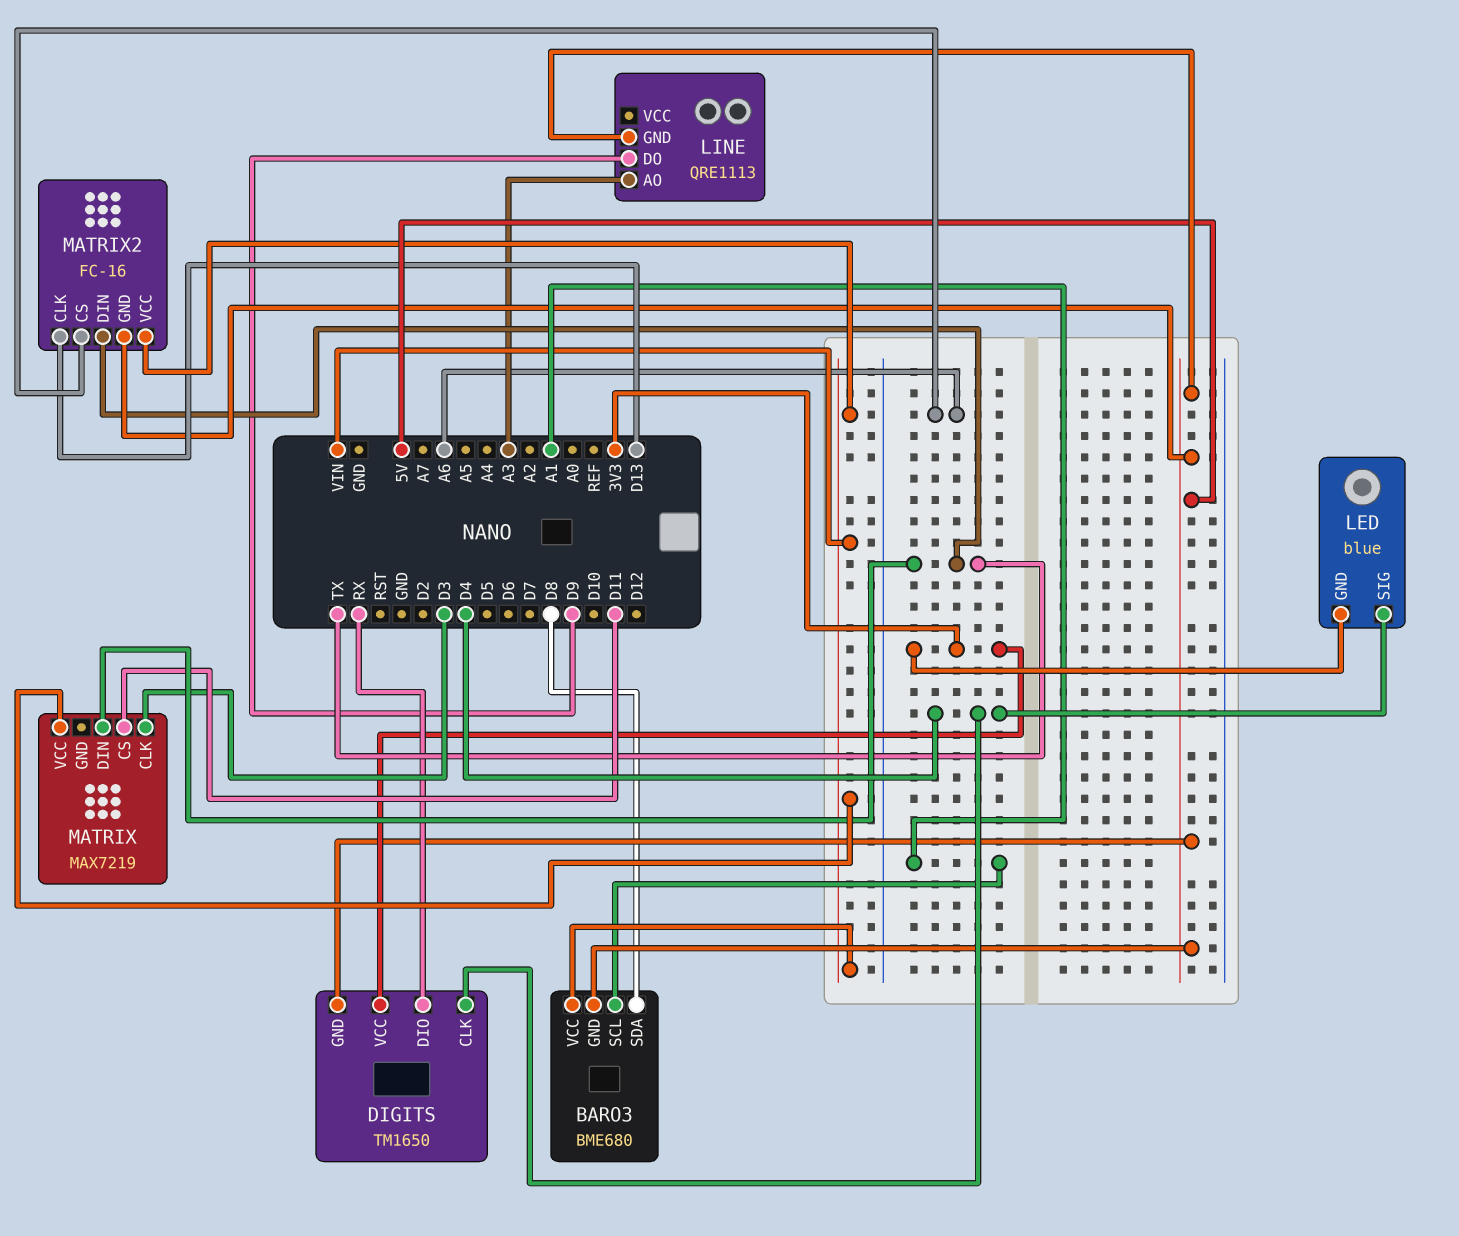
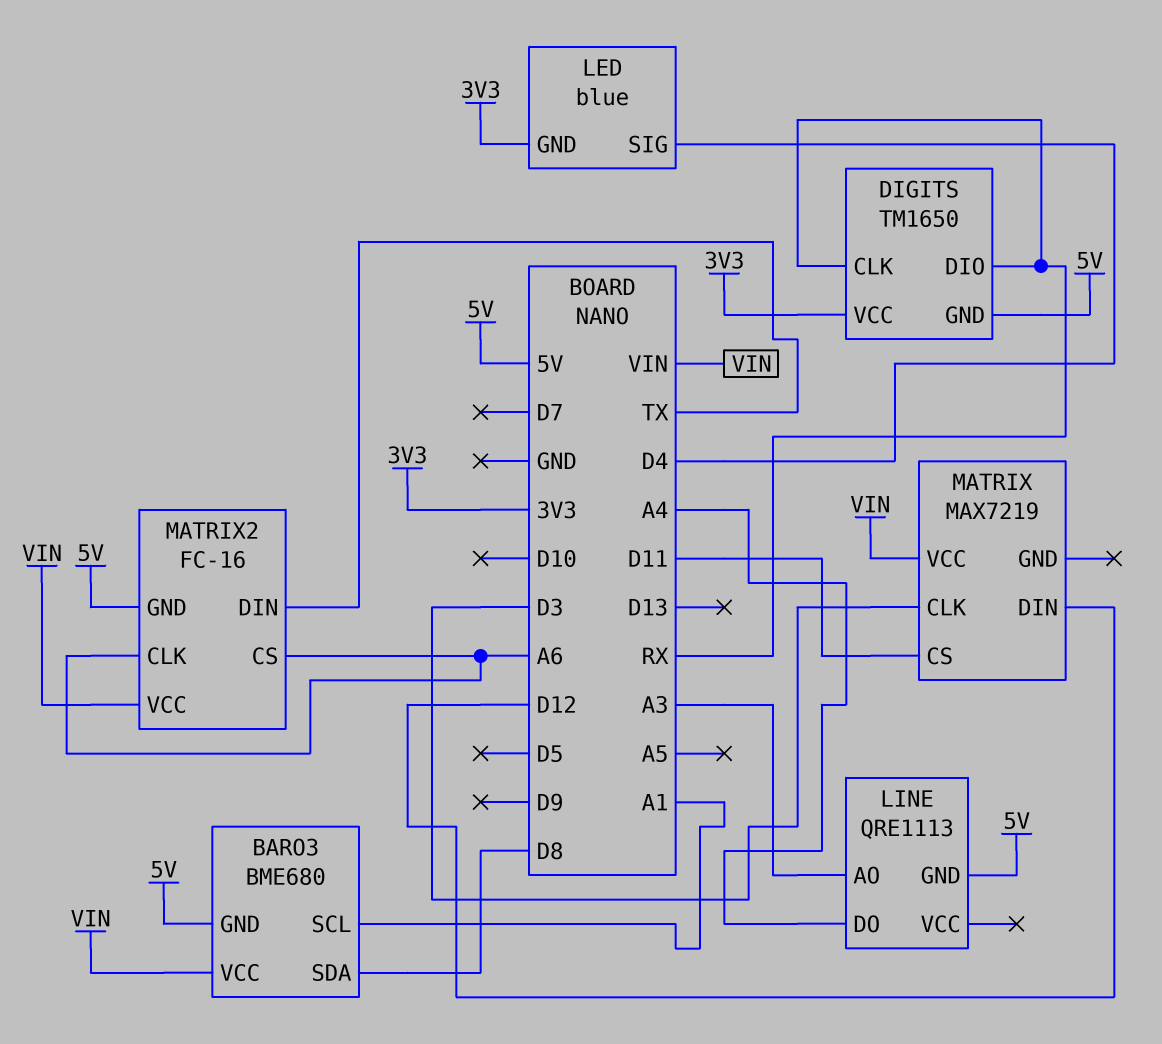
DIGITS pin CLK: D4 -> RX
LINE pin DO: D9 -> A4
MATRIX pin DIN: TX -> D12
MATRIX2 pin CLK: D13 -> A6

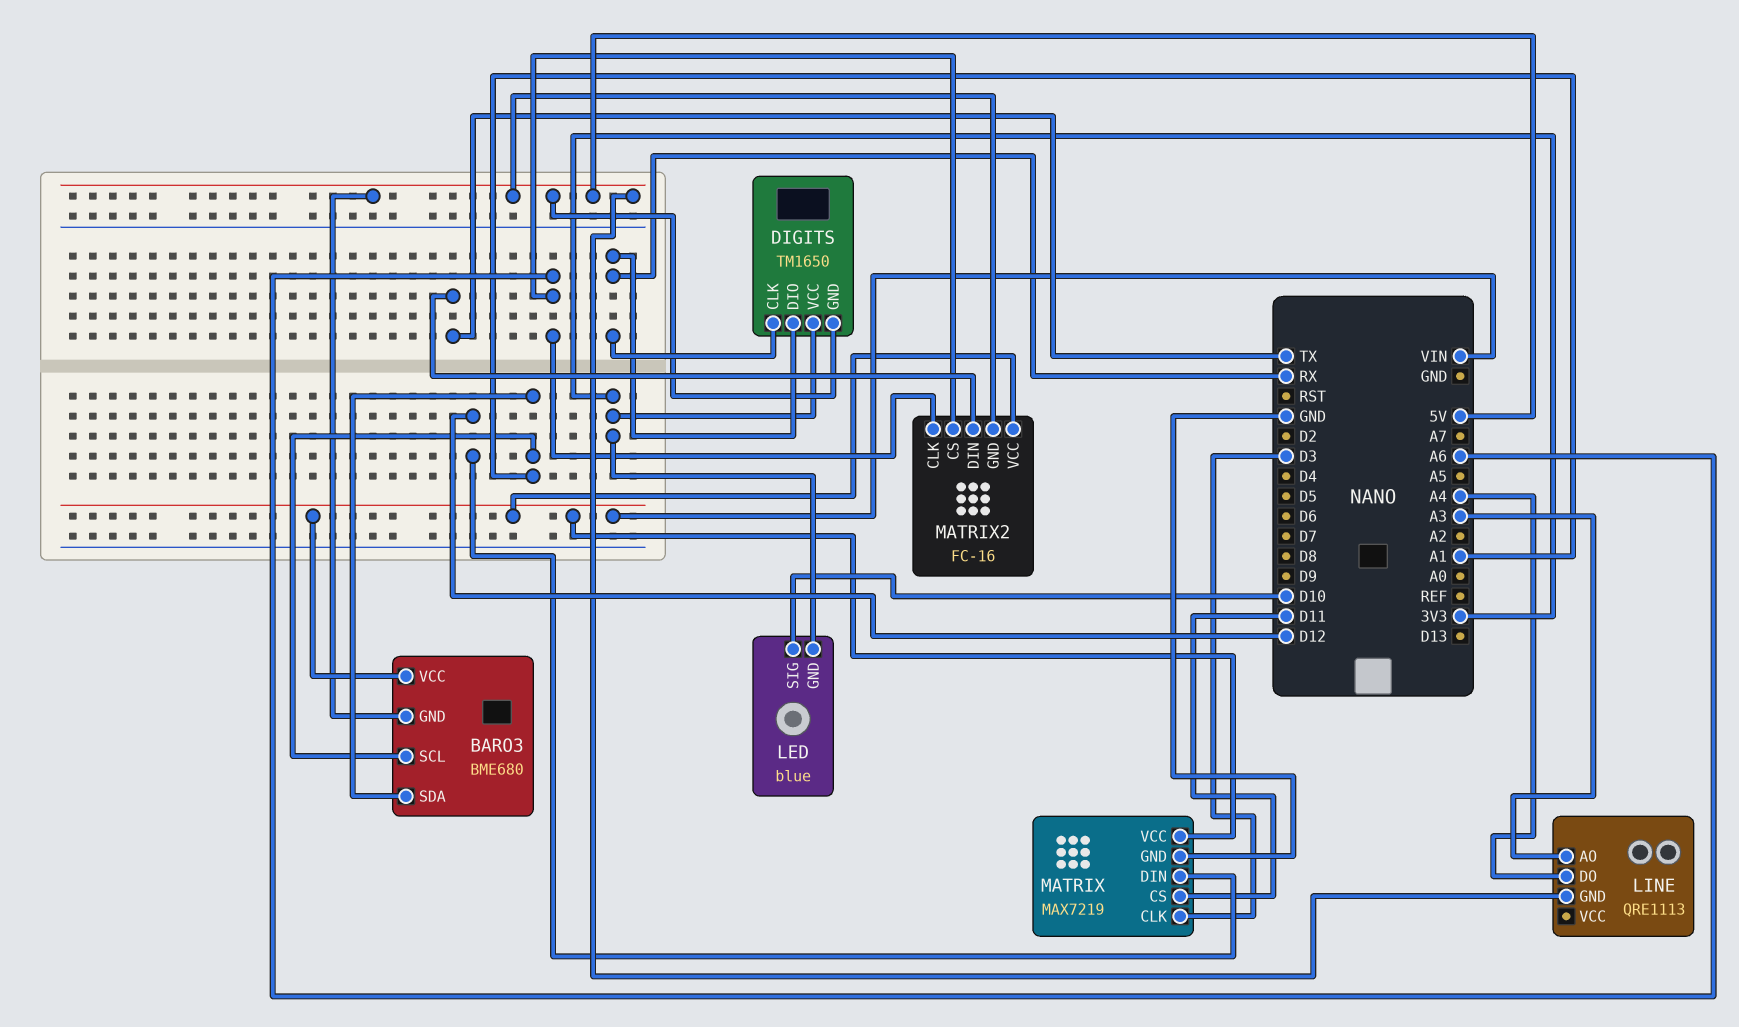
BARO3 pin SDA: D8 -> A1
LED pin SIG: D4 -> D10
MATRIX pin GND: none -> GND

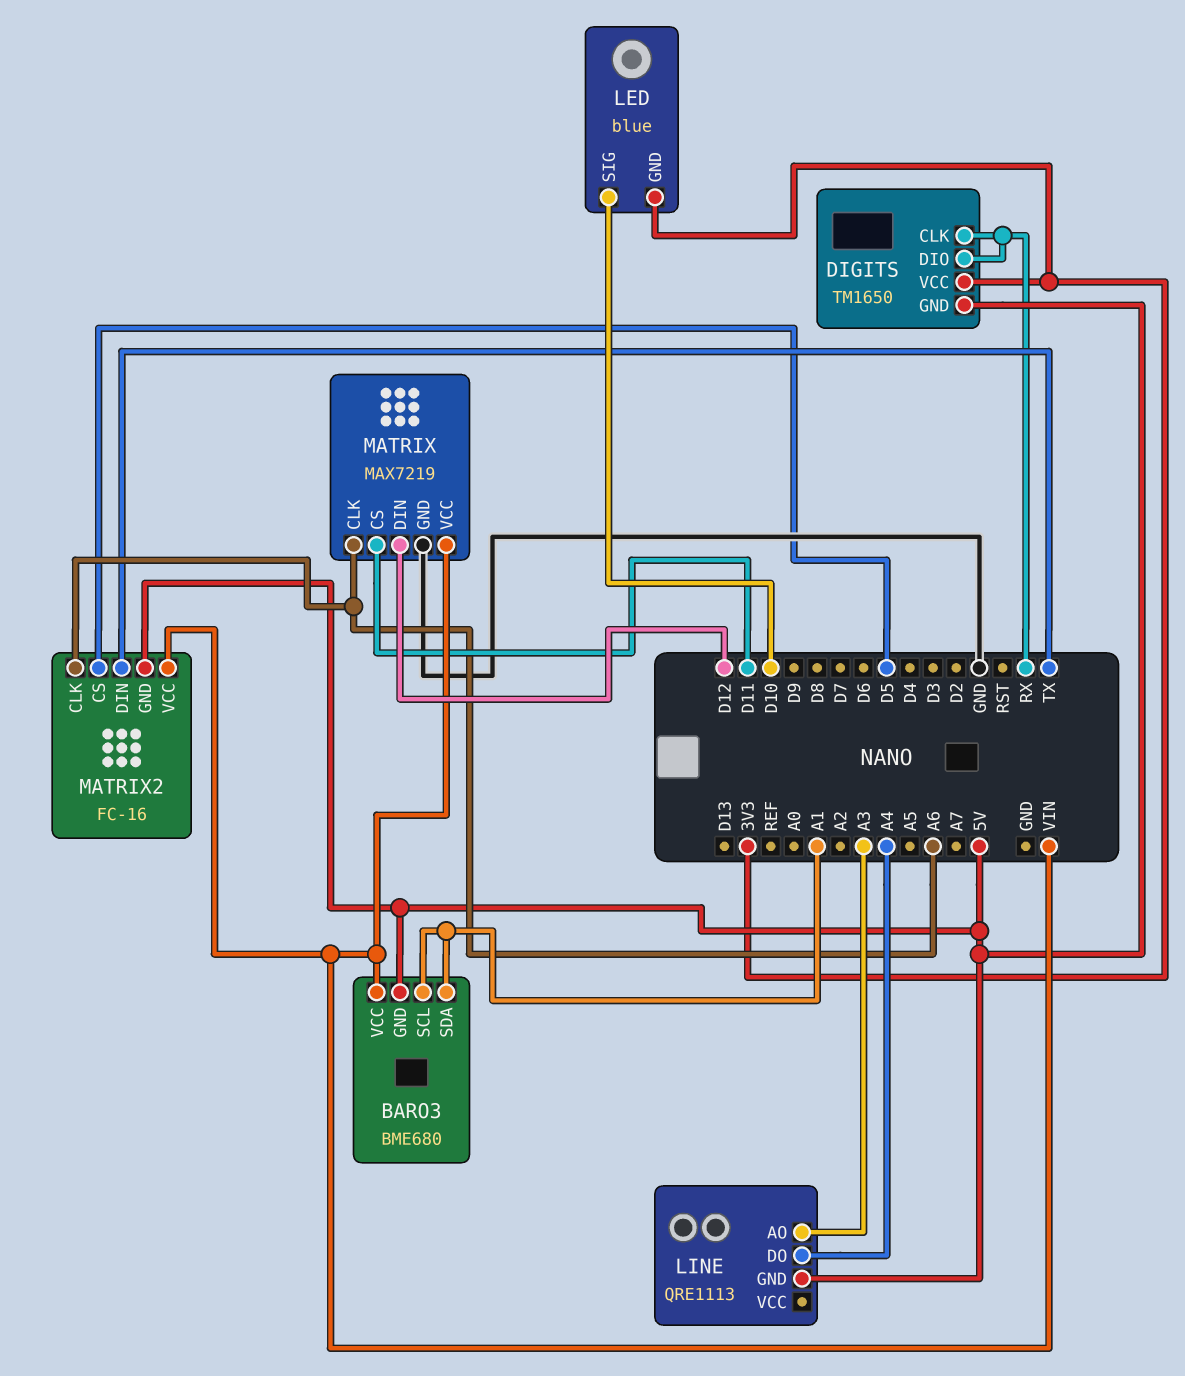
MATRIX pin CLK: D3 -> A6
MATRIX2 pin CS: A6 -> D5

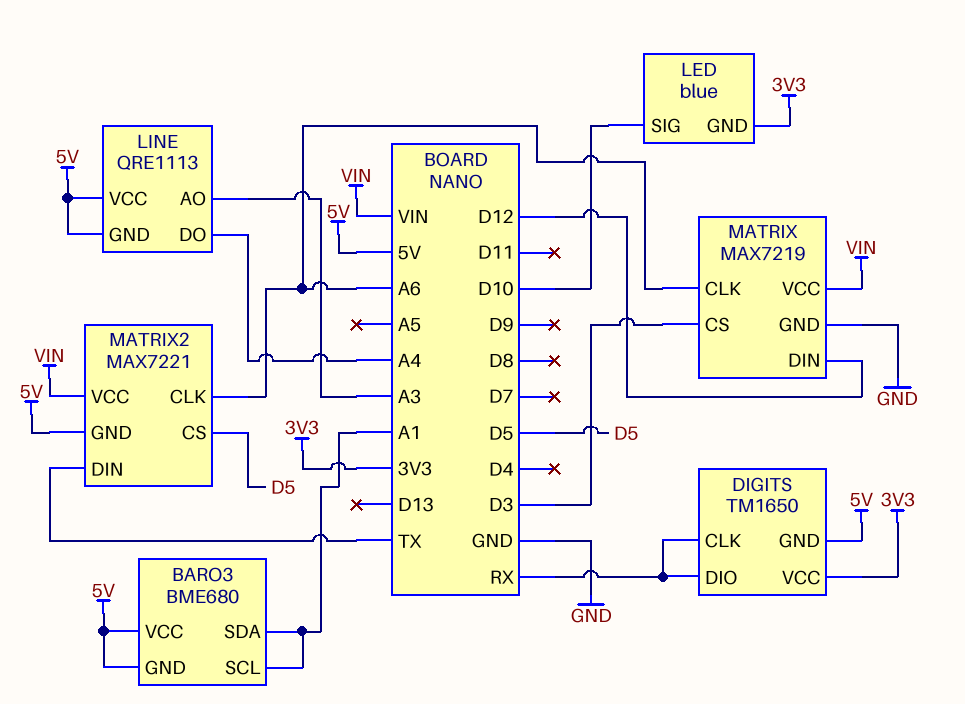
BARO3 pin VCC: VIN -> 5V
LINE pin VCC: none -> 5V
MATRIX pin CS: D11 -> D3
MATRIX2: FC-16 -> MAX7221

